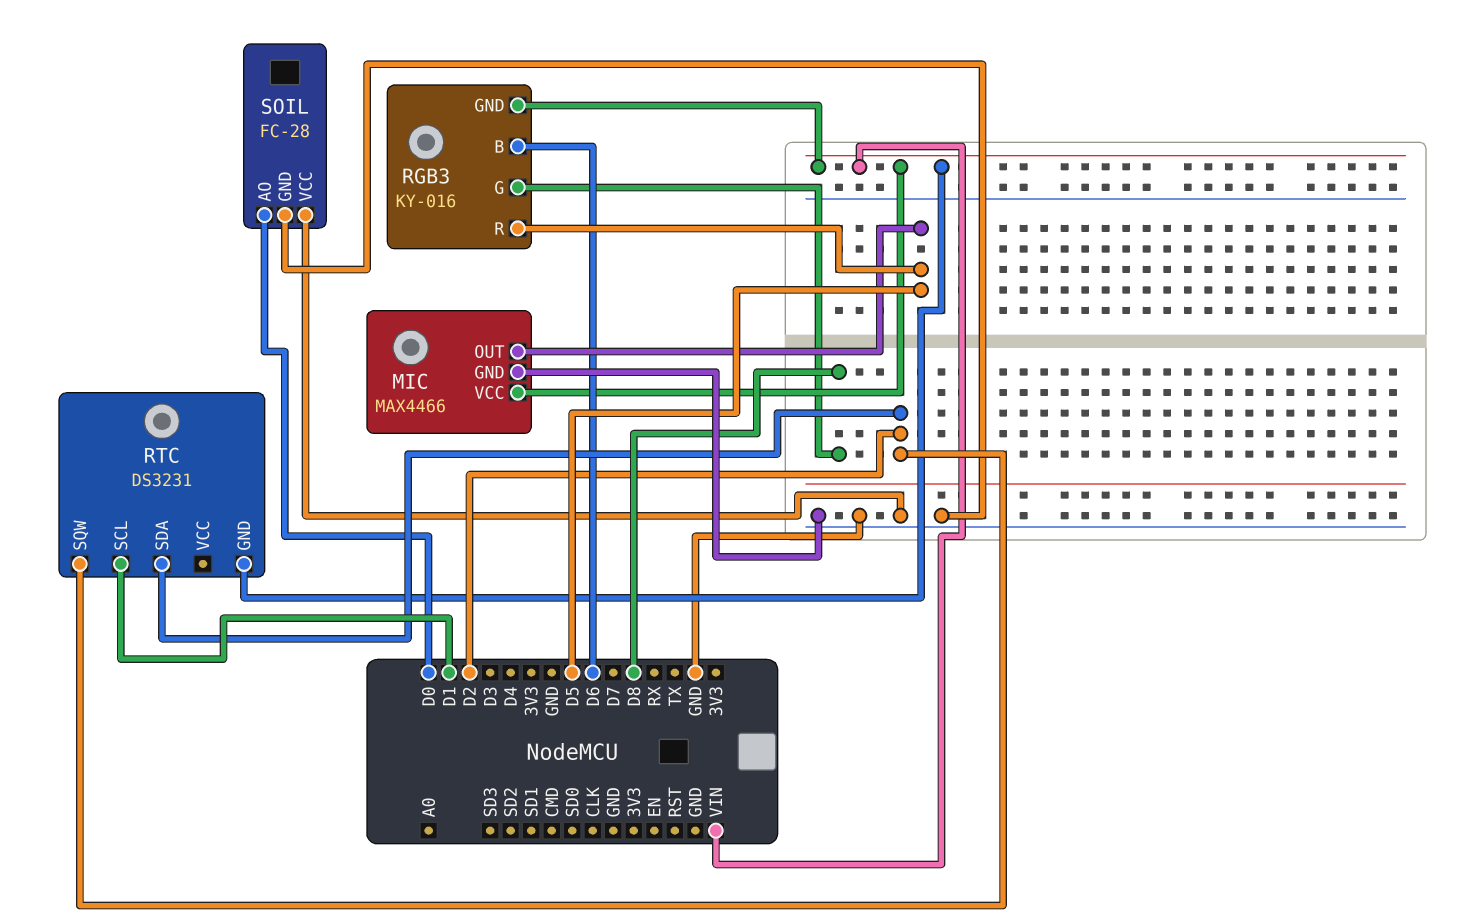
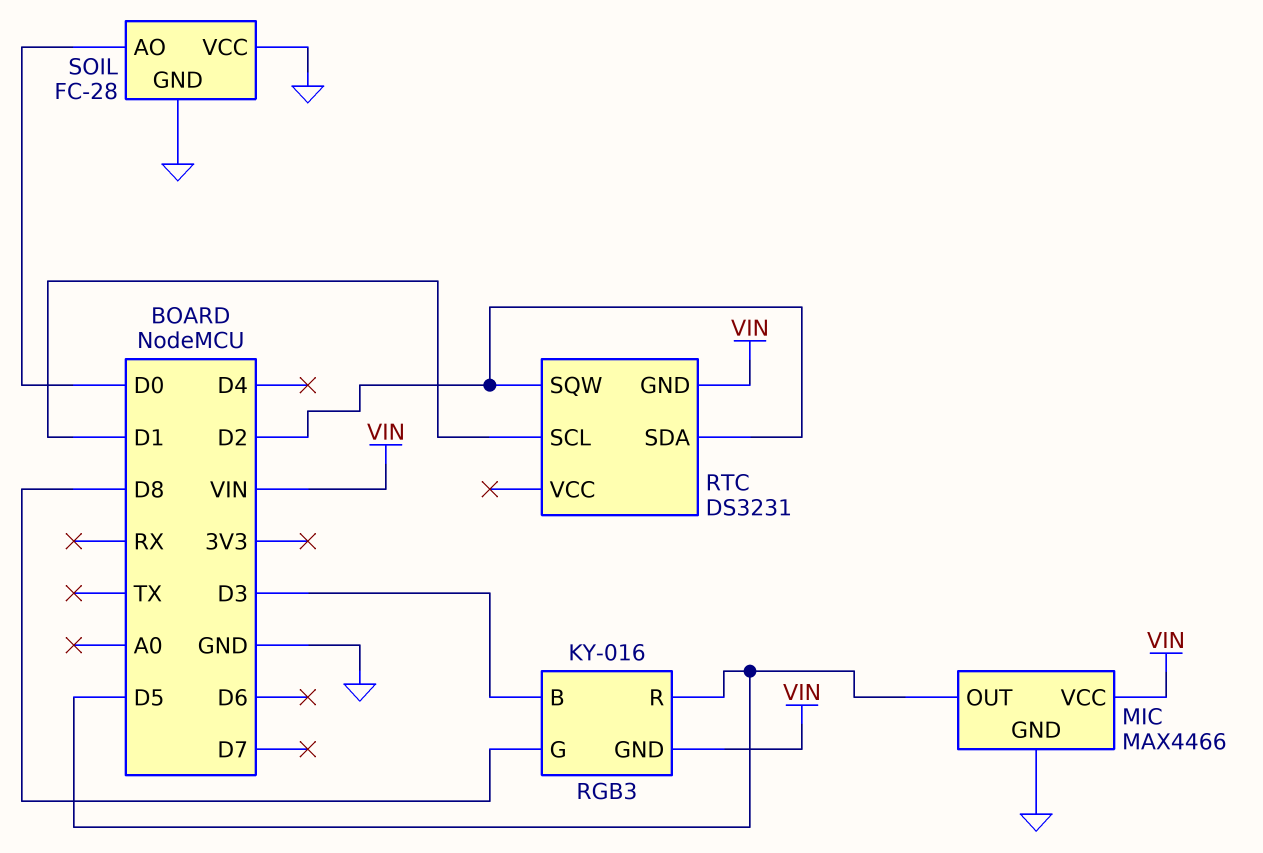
RGB3 pin B: D6 -> D3

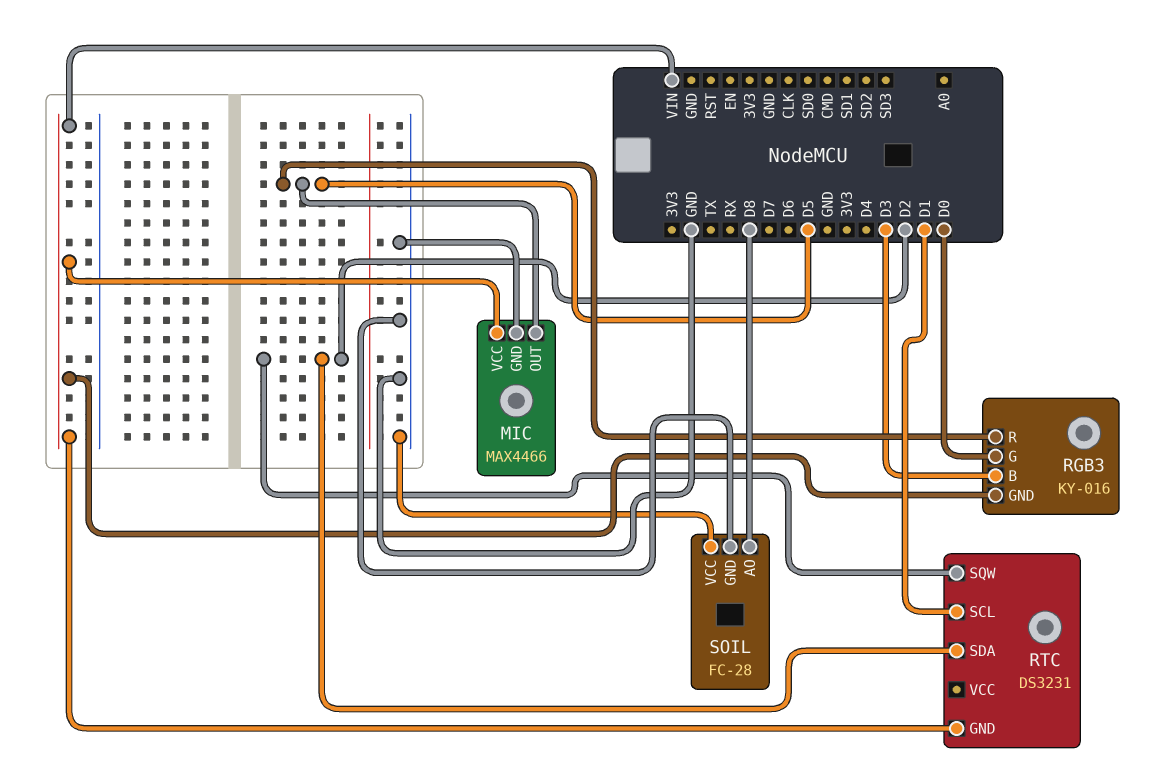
RGB3 pin G: D8 -> D0
SOIL pin AO: D0 -> D8

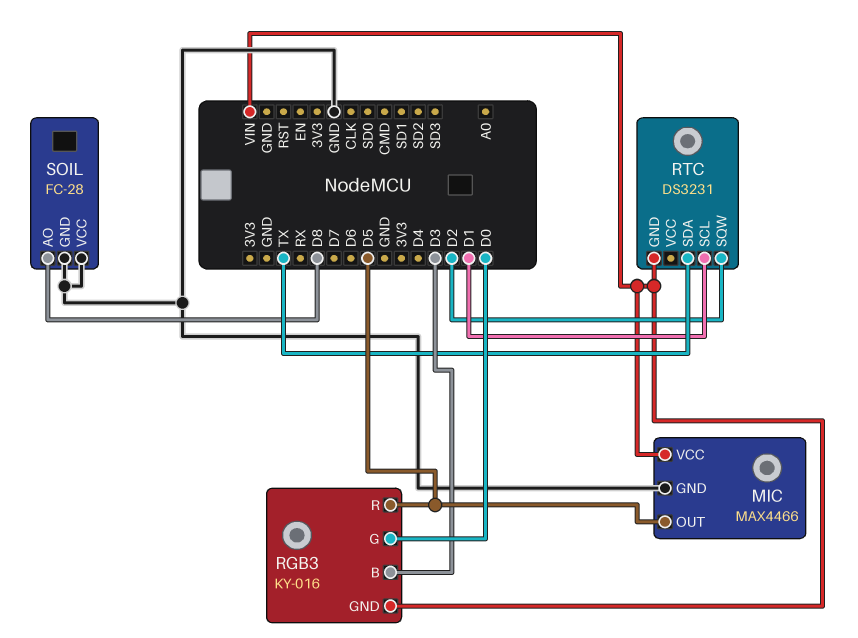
RTC pin SDA: D2 -> TX

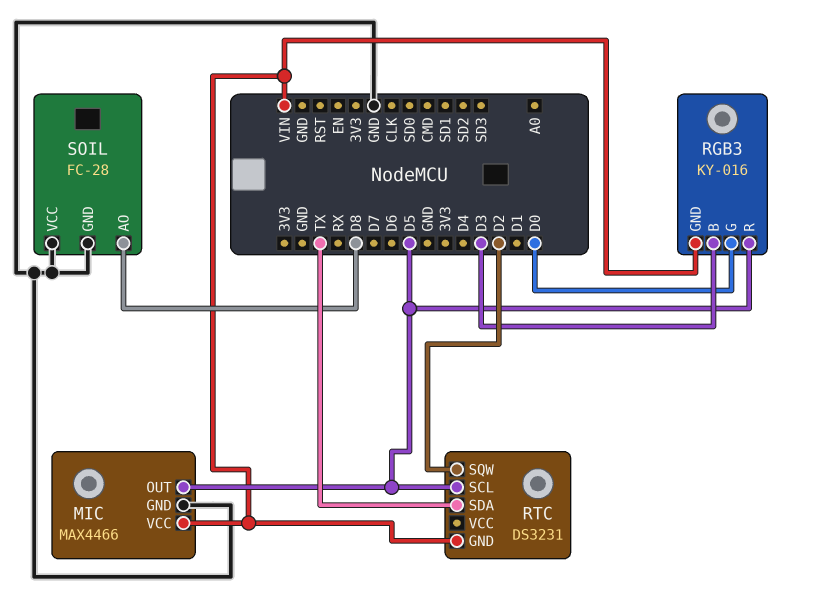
RTC pin SCL: D1 -> D5

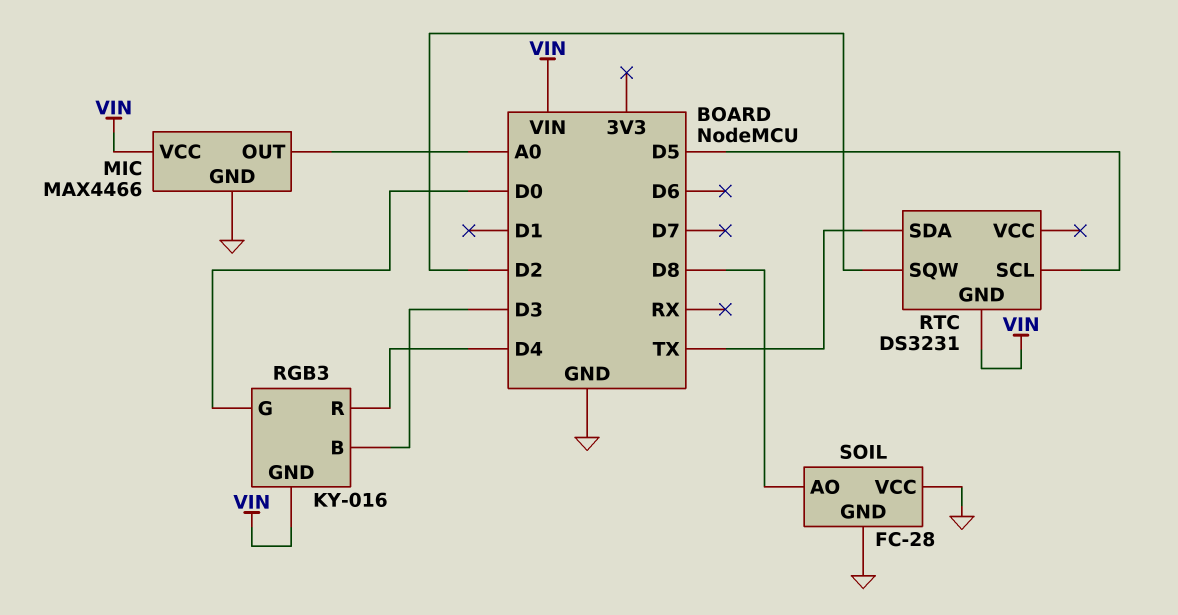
MIC pin OUT: D5 -> A0
RGB3 pin R: D5 -> D4

